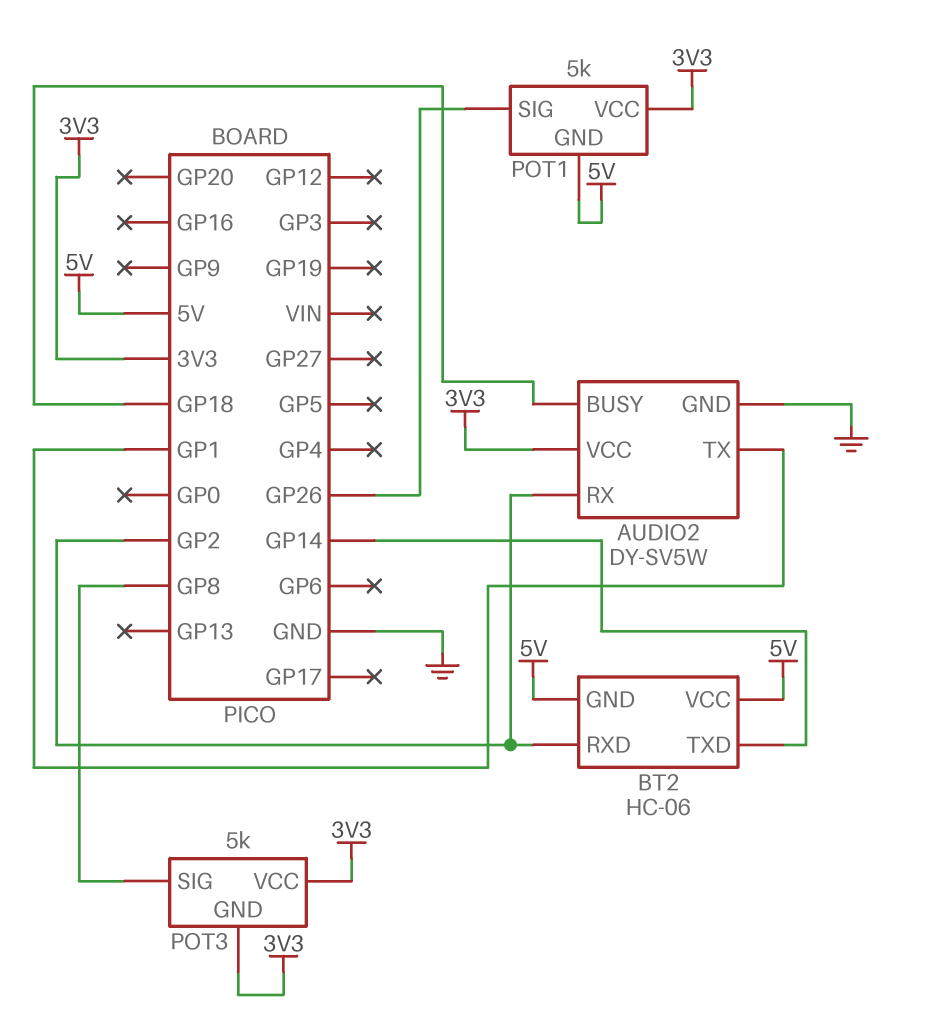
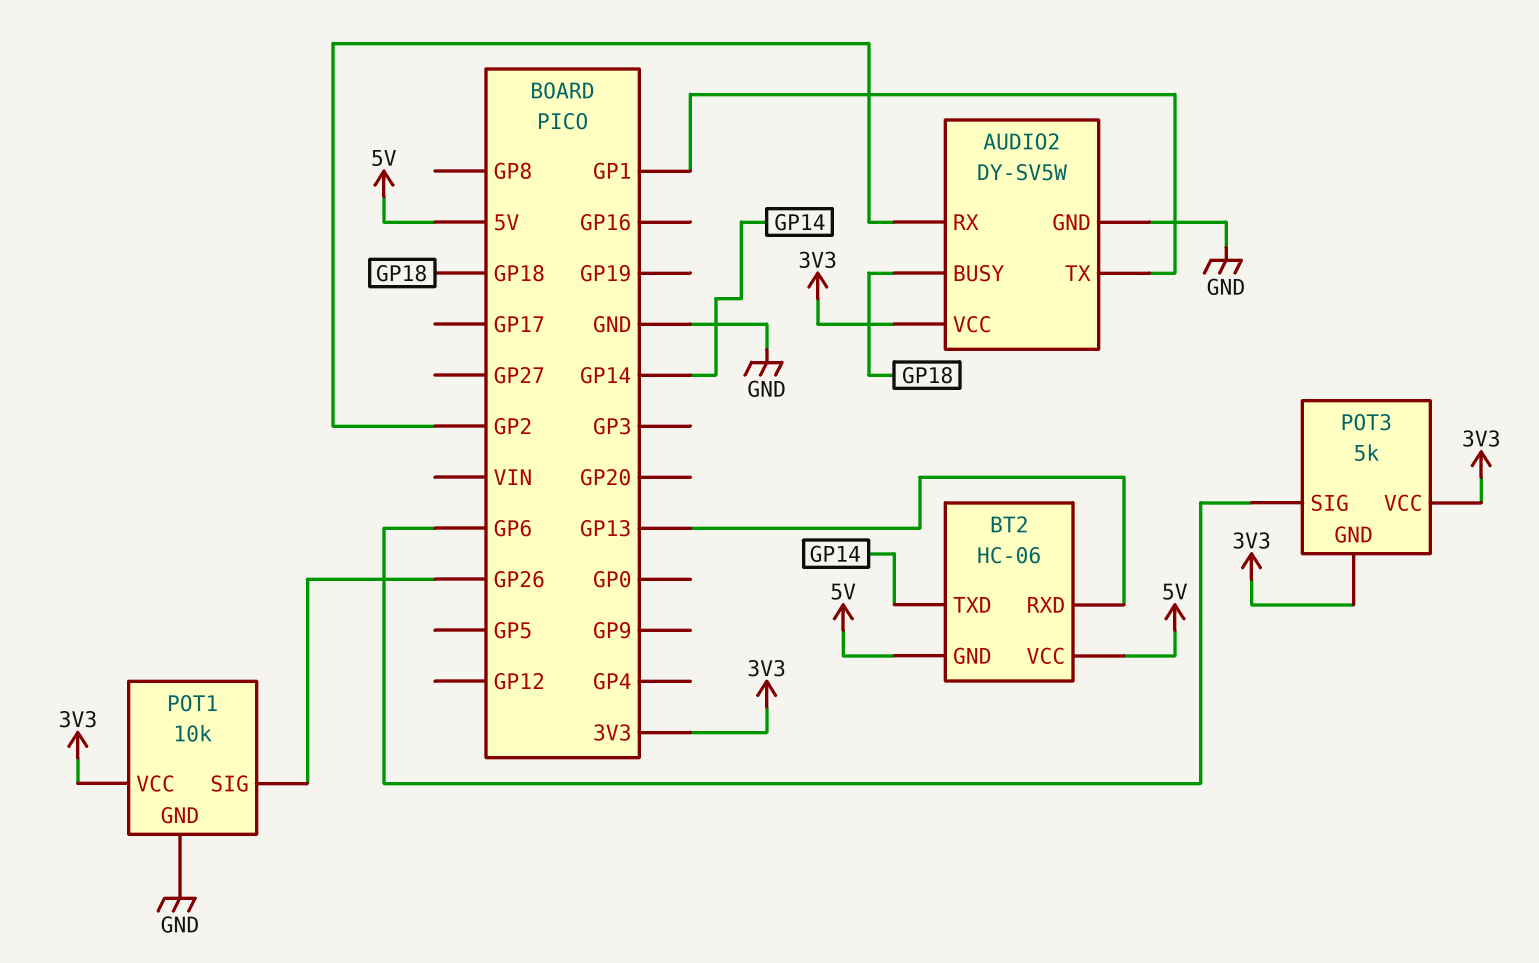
BT2 pin RXD: GP2 -> GP13
POT1: 5k -> 10k
POT1 pin GND: 5V -> GND
POT3 pin SIG: GP8 -> GP6

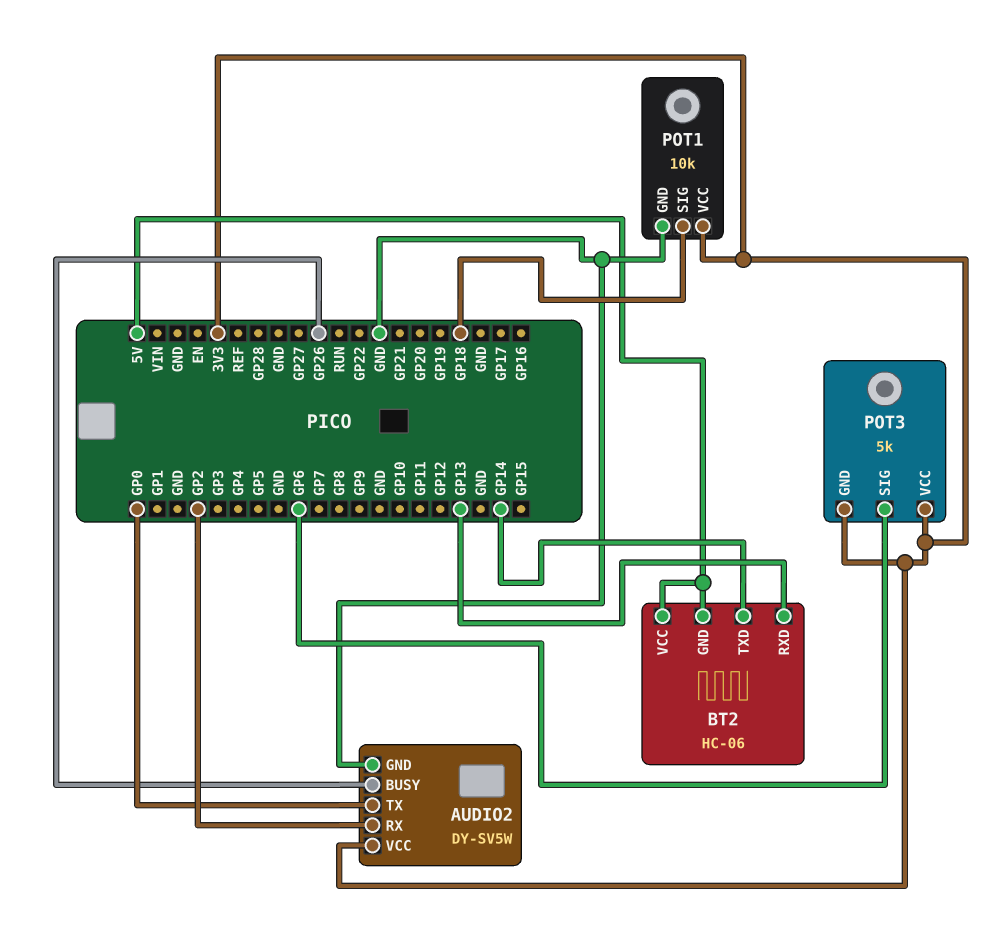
AUDIO2 pin BUSY: GP18 -> GP26
AUDIO2 pin TX: GP1 -> GP0
POT1 pin SIG: GP26 -> GP18

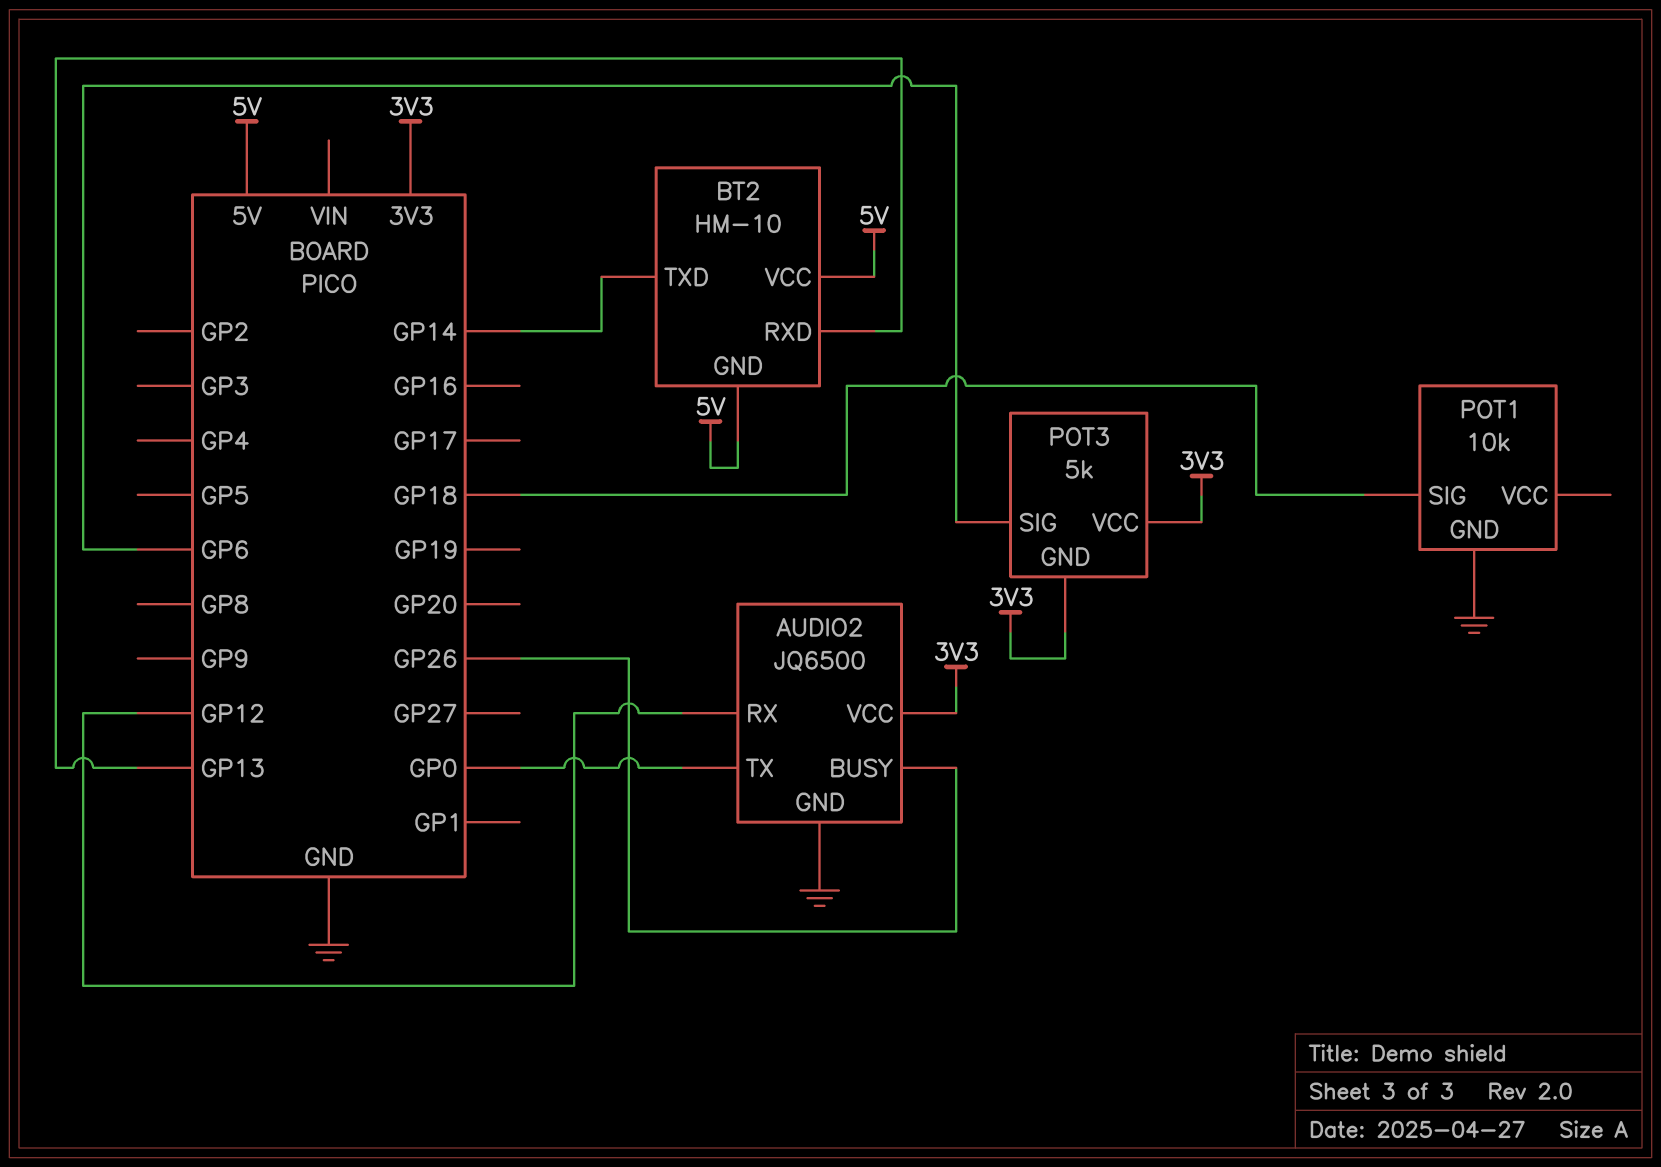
AUDIO2: DY-SV5W -> JQ6500
AUDIO2 pin RX: GP2 -> GP12
BT2: HC-06 -> HM-10
POT1 pin VCC: 3V3 -> none

